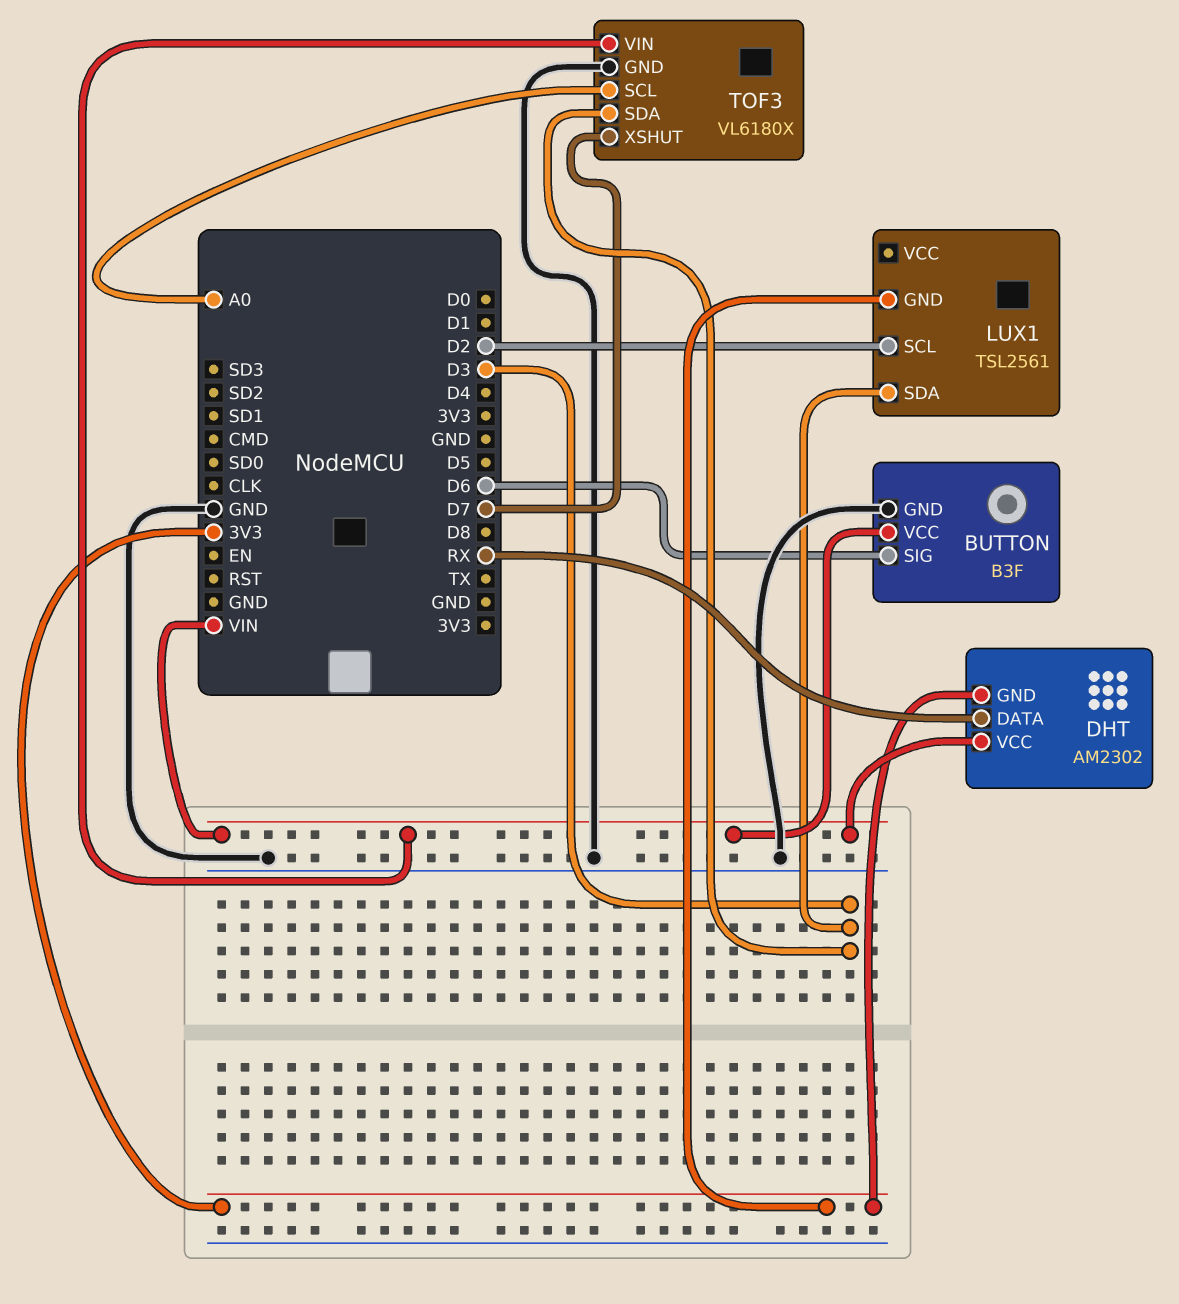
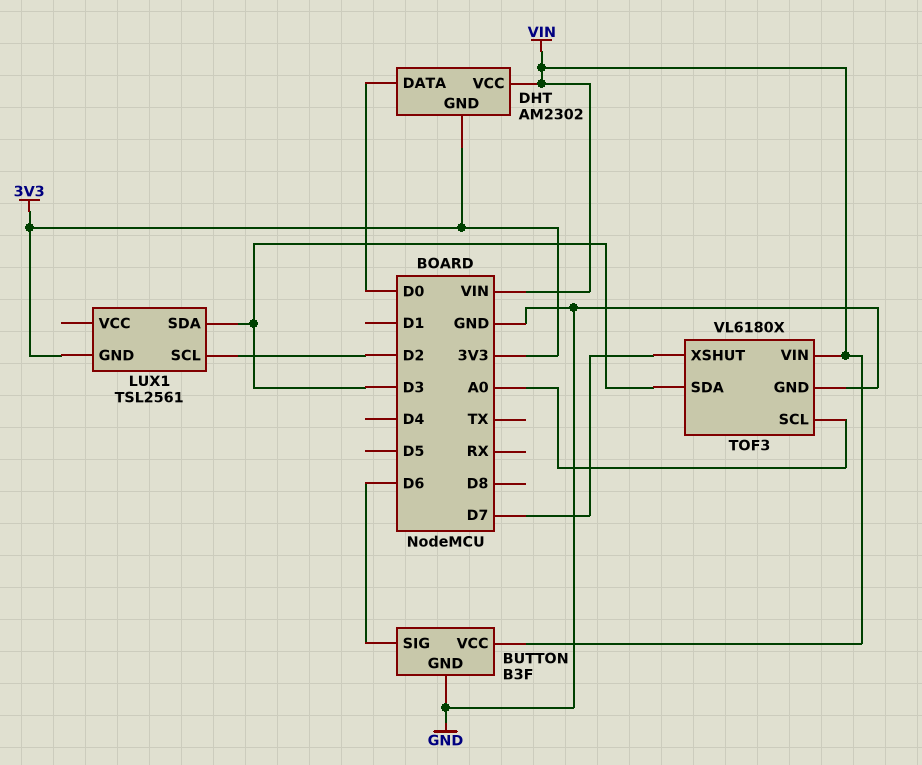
DHT pin DATA: RX -> D0

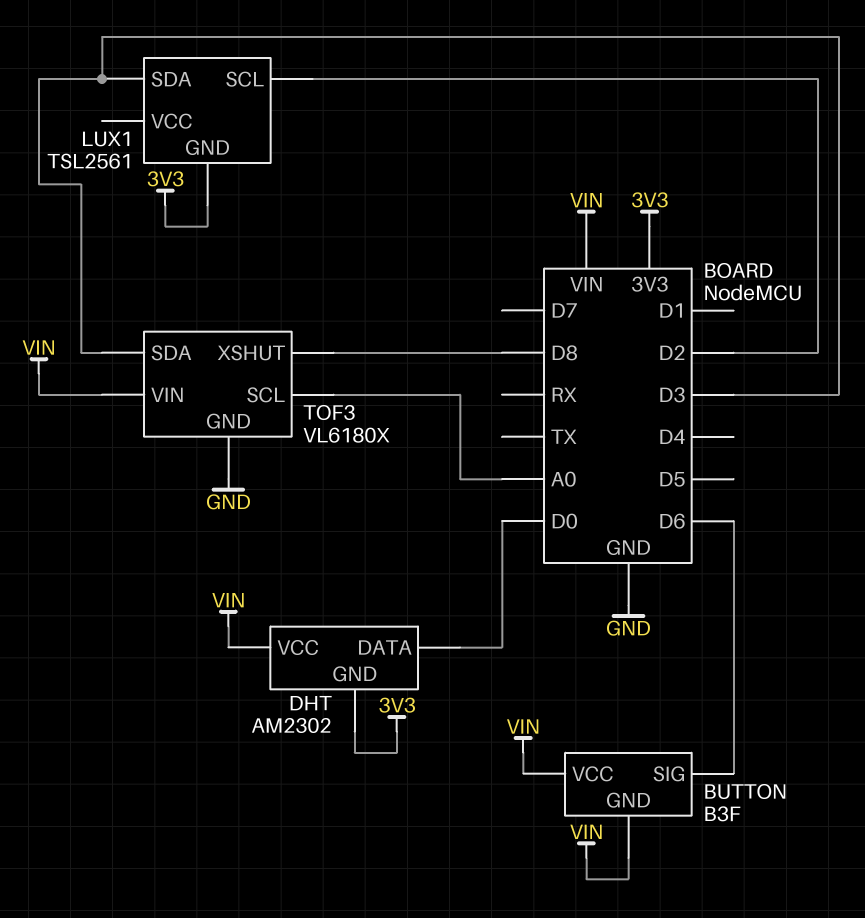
BUTTON pin GND: GND -> VIN
TOF3 pin XSHUT: D7 -> D8

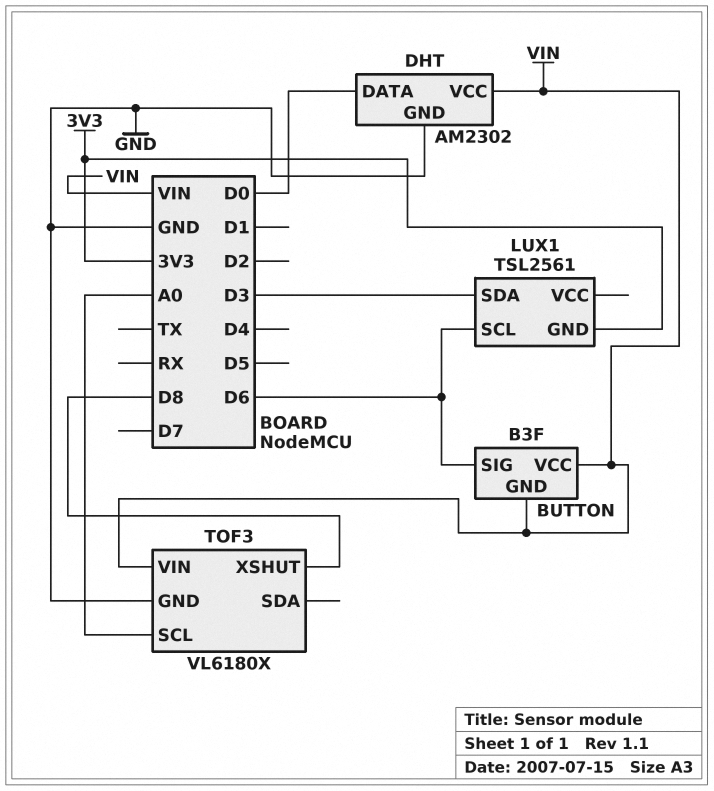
DHT pin GND: 3V3 -> GND
LUX1 pin SCL: D2 -> D6
TOF3 pin SDA: D3 -> none

